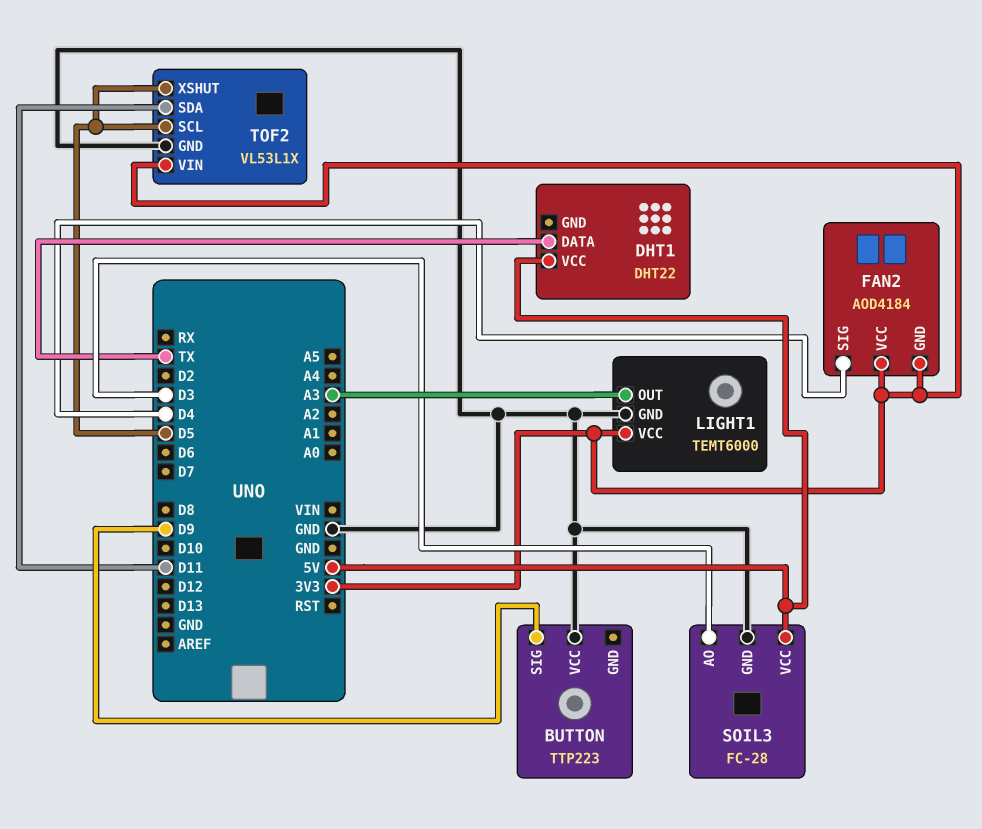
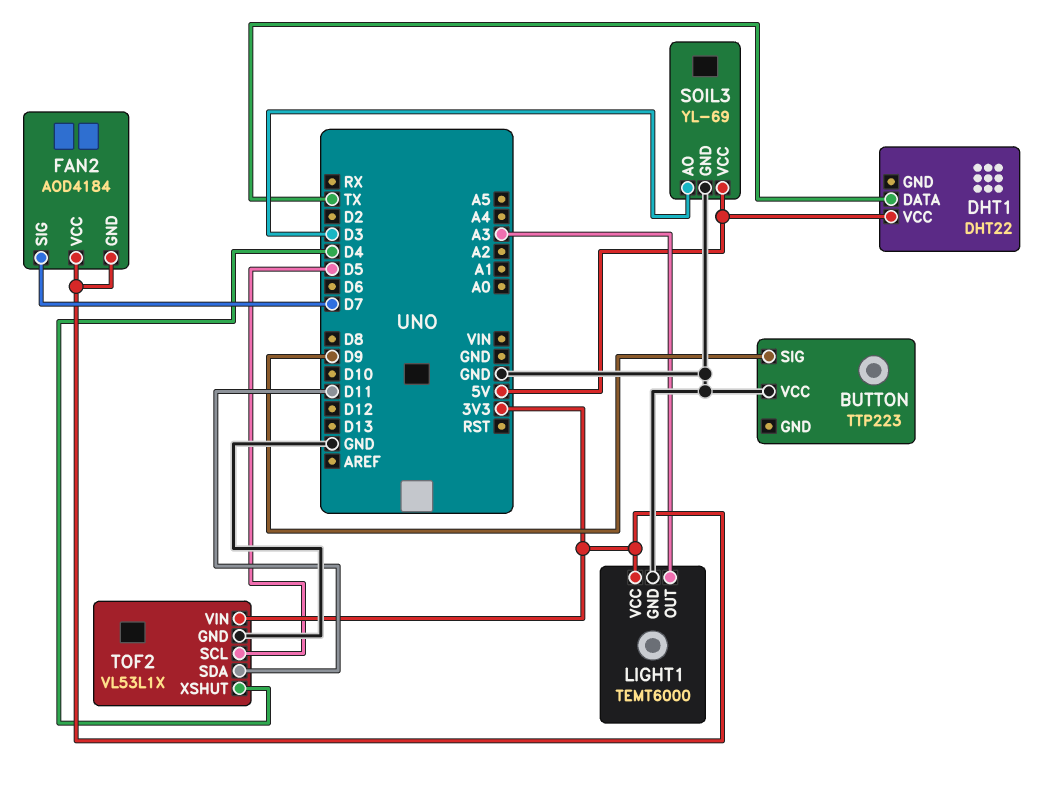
FAN2 pin SIG: D4 -> D7
SOIL3: FC-28 -> YL-69
TOF2 pin XSHUT: D5 -> D4

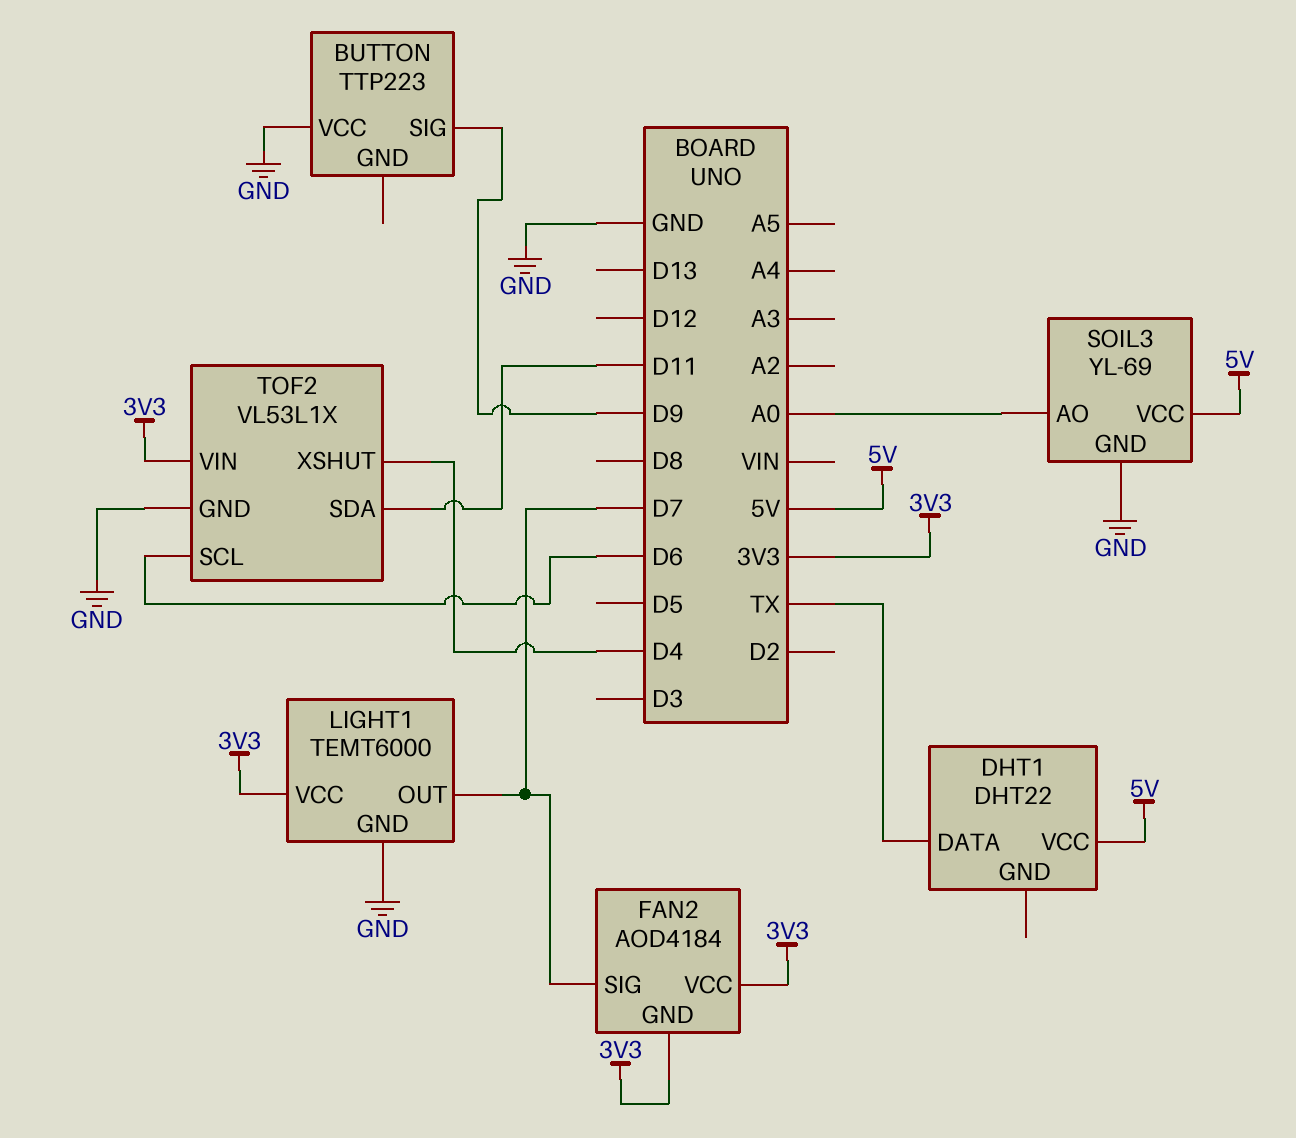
LIGHT1 pin OUT: A3 -> D7
SOIL3 pin AO: D3 -> A0
TOF2 pin SCL: D5 -> D6

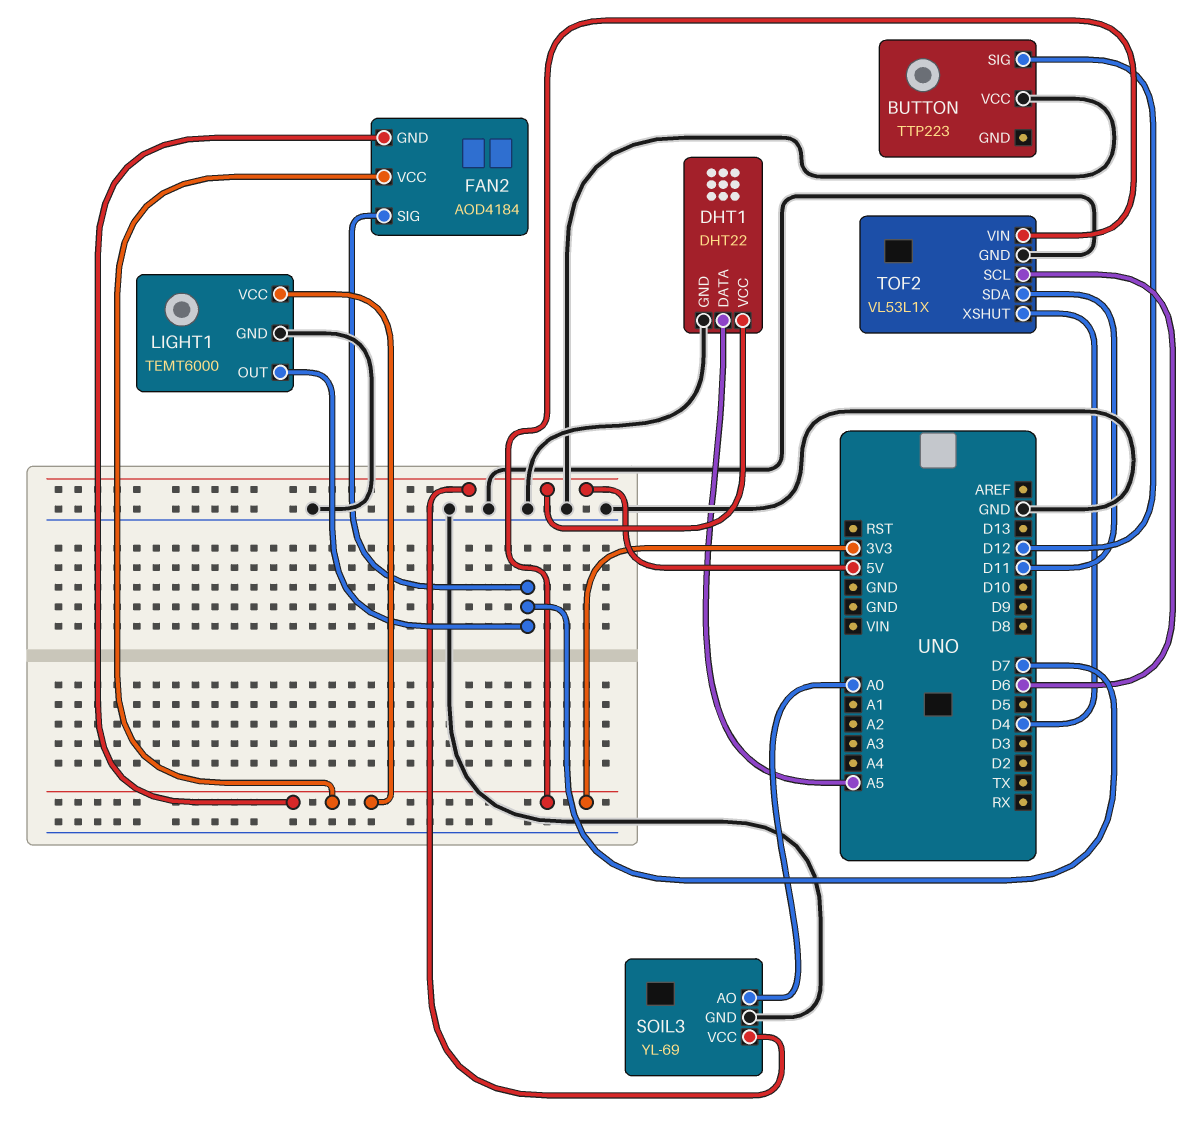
BUTTON pin SIG: D9 -> D12
DHT1 pin DATA: TX -> A5
DHT1 pin GND: none -> GND

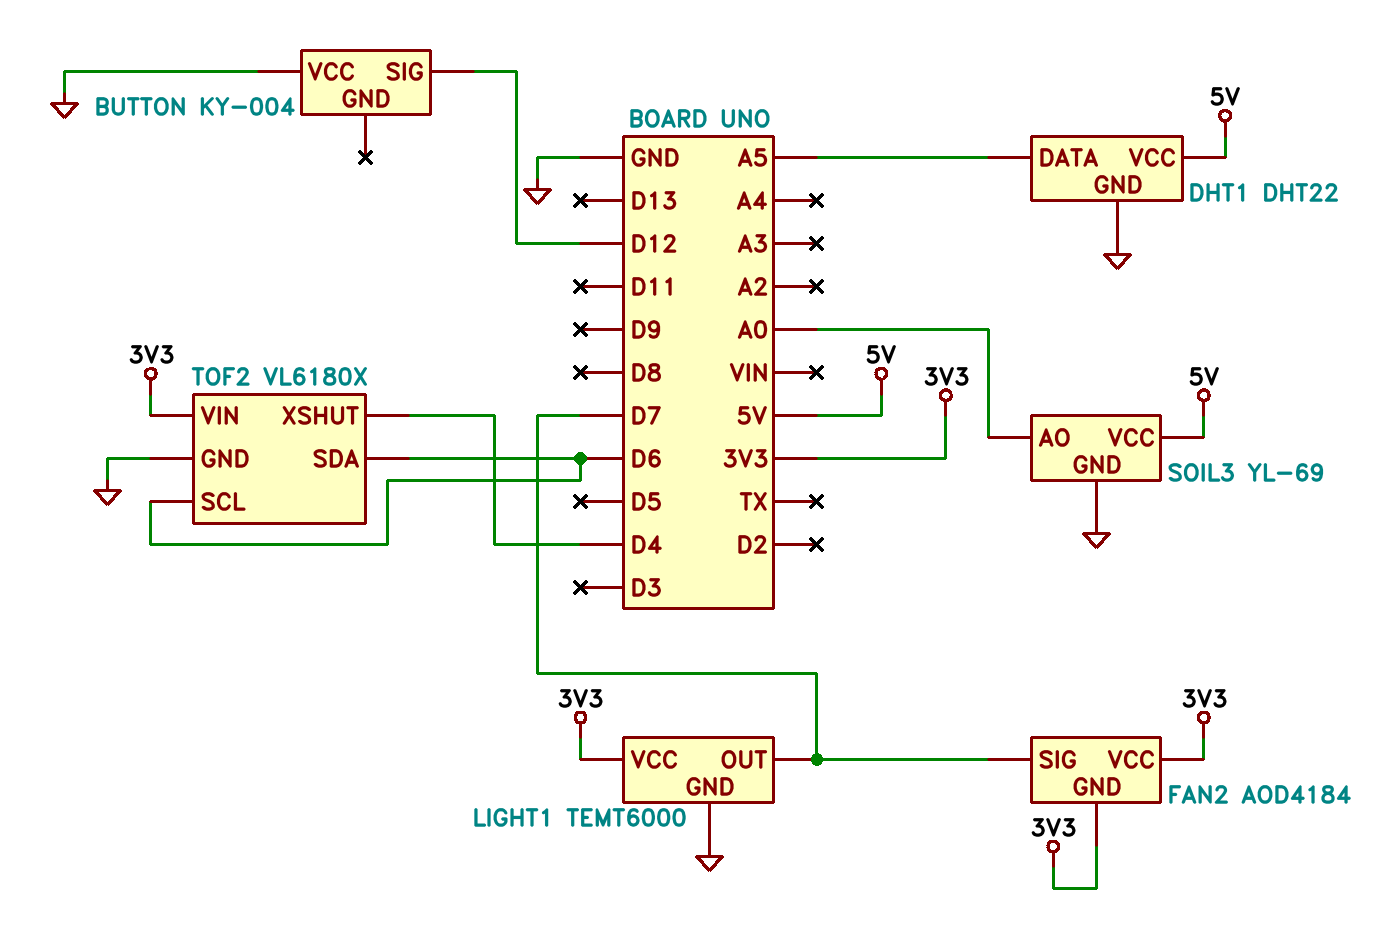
BUTTON: TTP223 -> KY-004
TOF2: VL53L1X -> VL6180X
TOF2 pin SDA: D11 -> D6

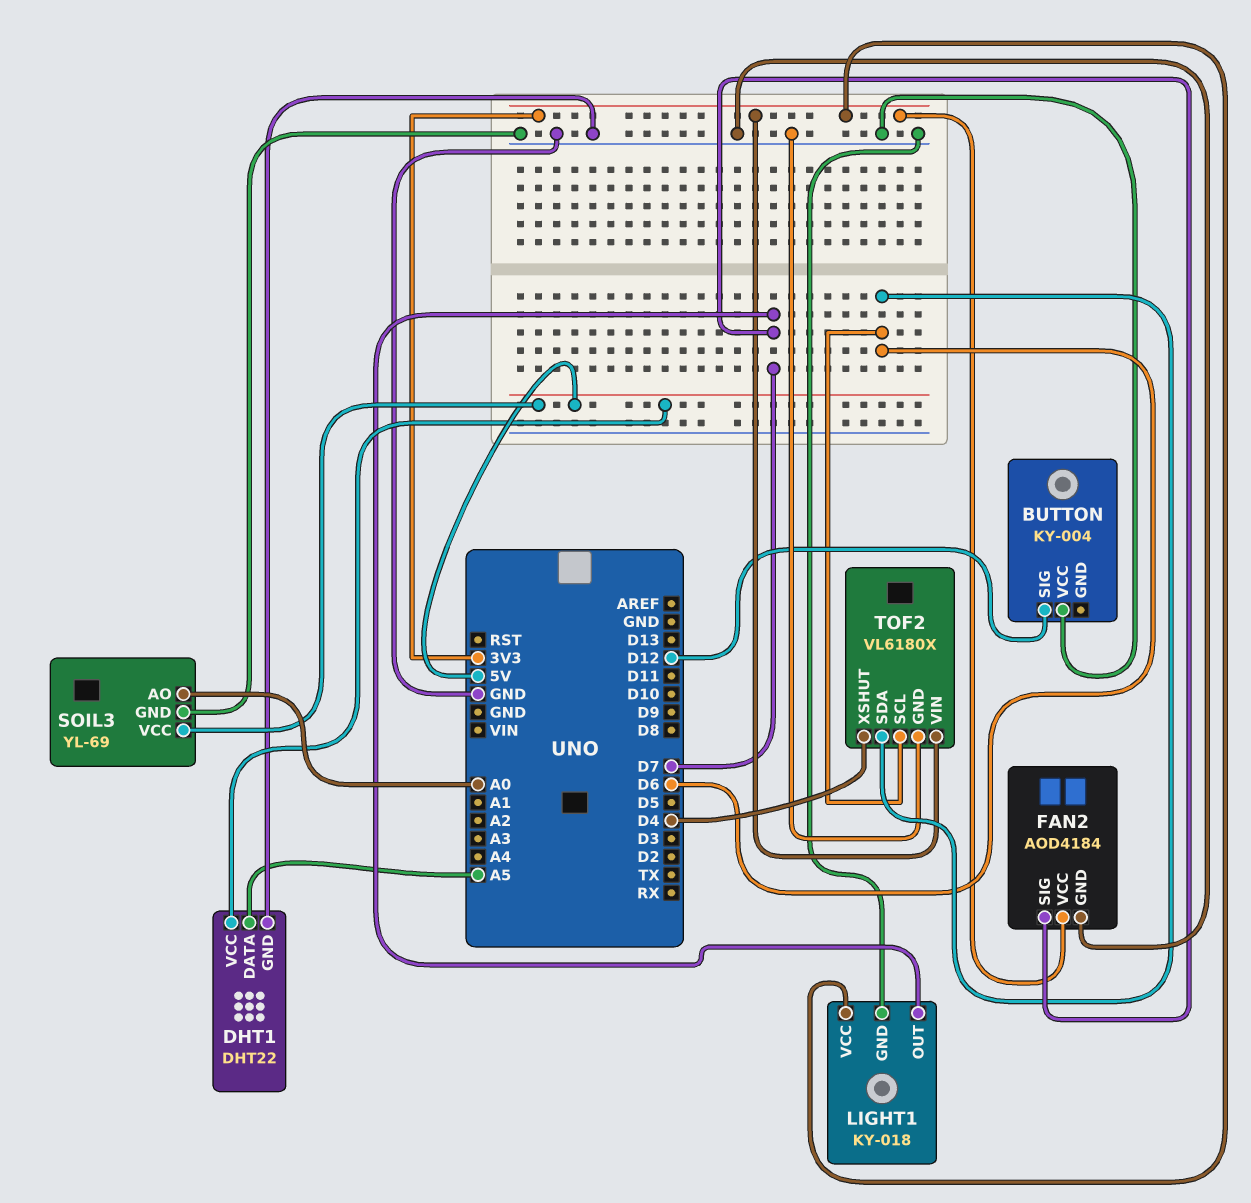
FAN2 pin GND: 3V3 -> GND
LIGHT1: TEMT6000 -> KY-018

